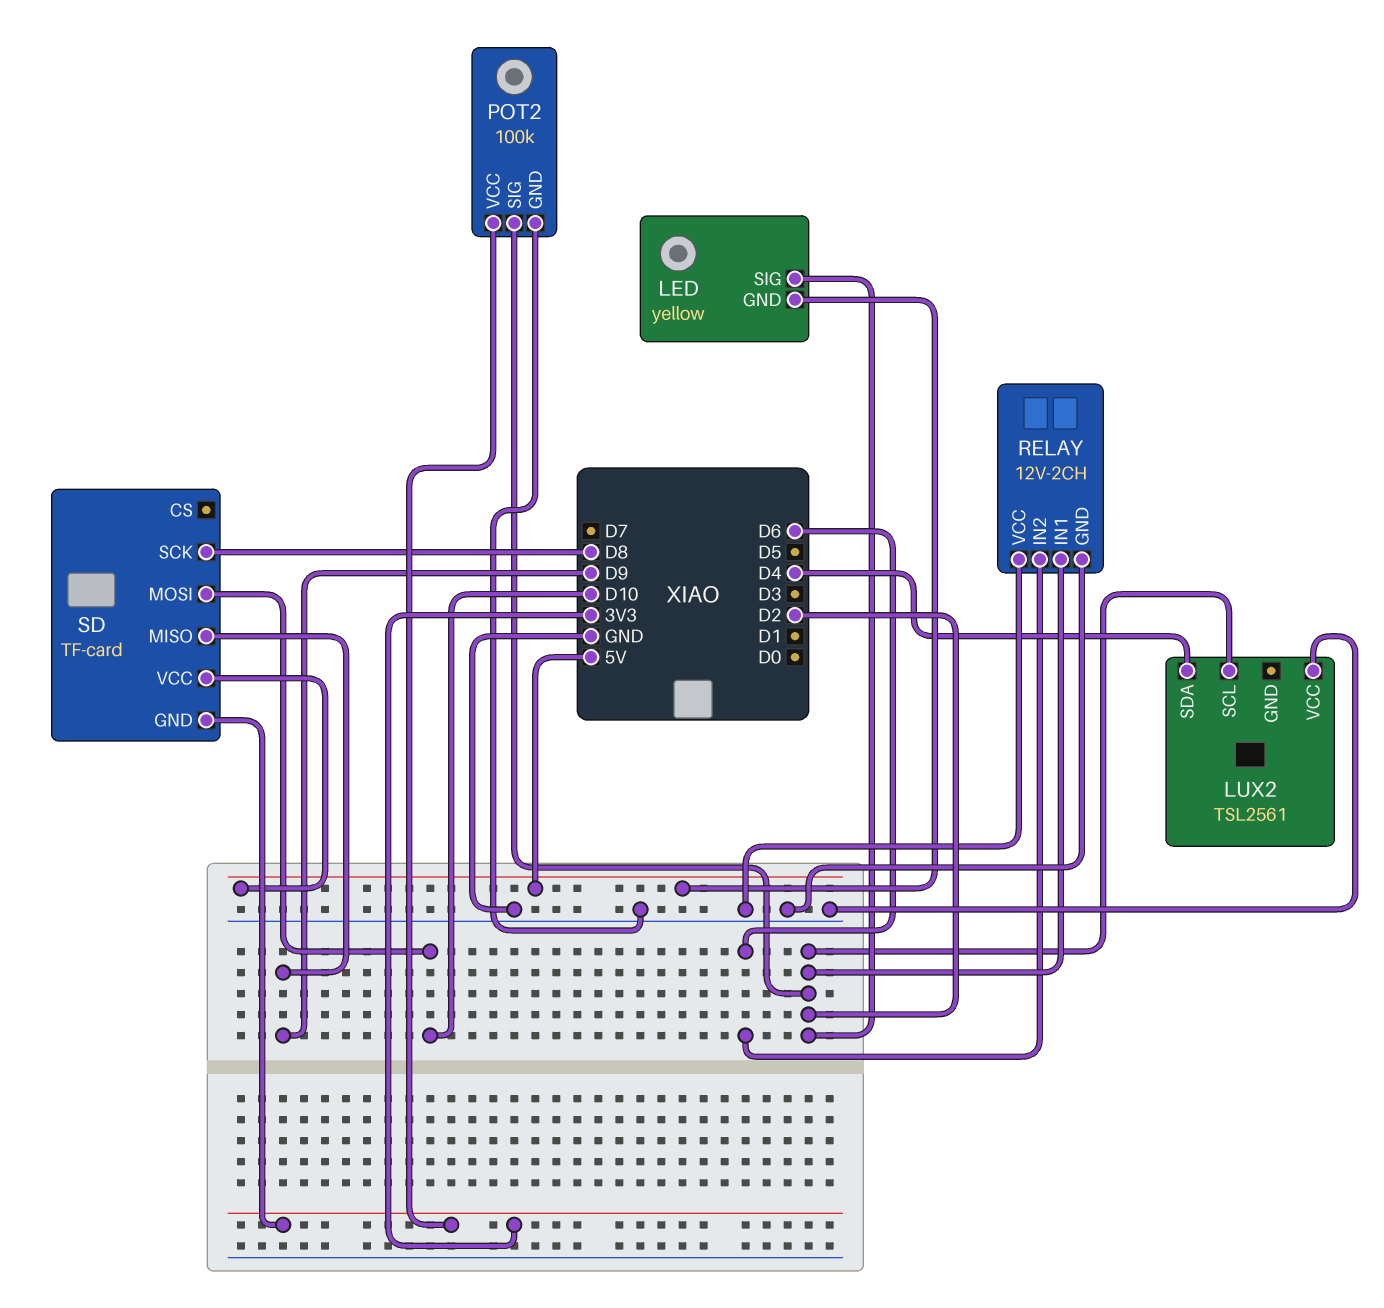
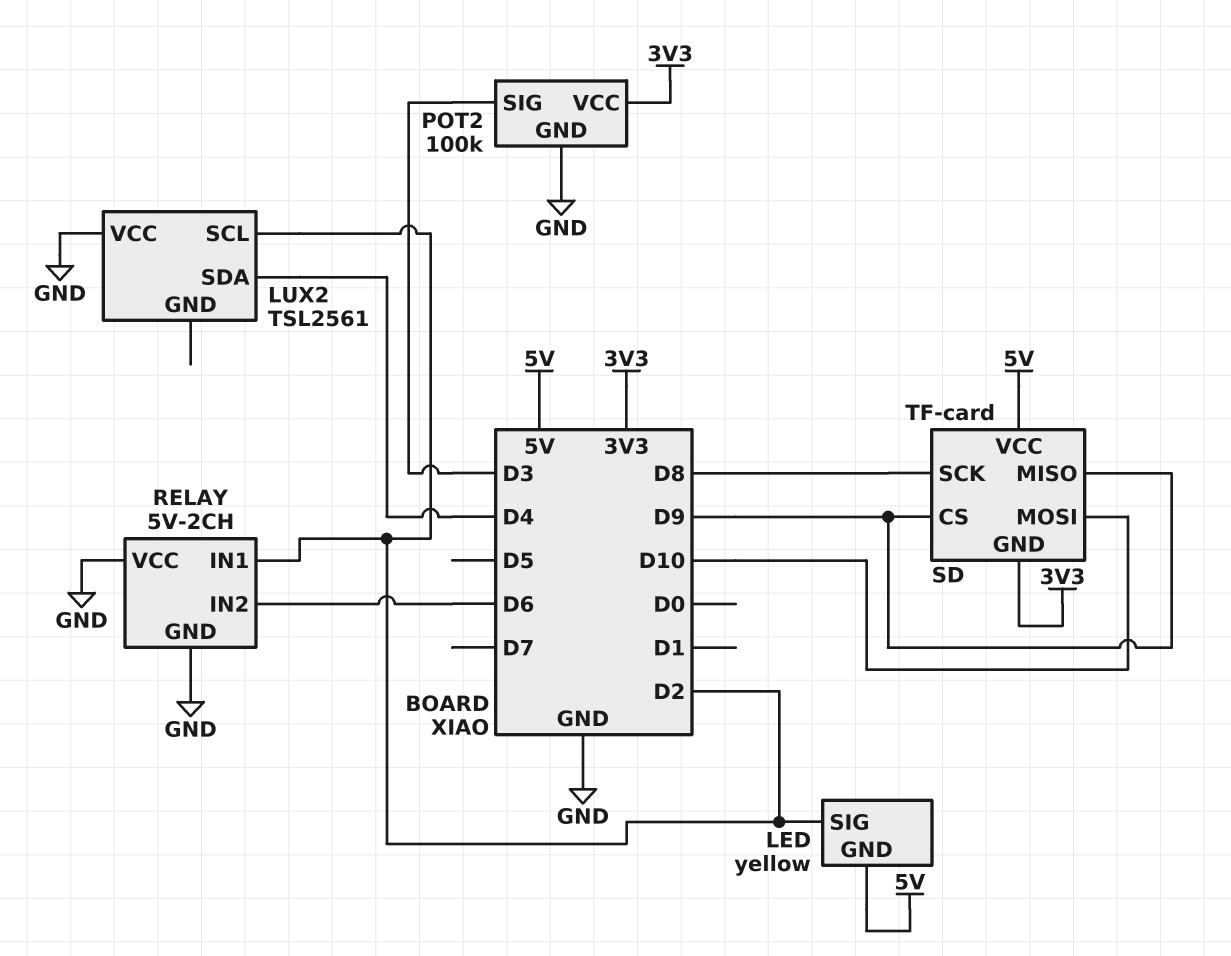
POT2 pin SIG: D2 -> D3
RELAY: 12V-2CH -> 5V-2CH
SD pin CS: none -> D9

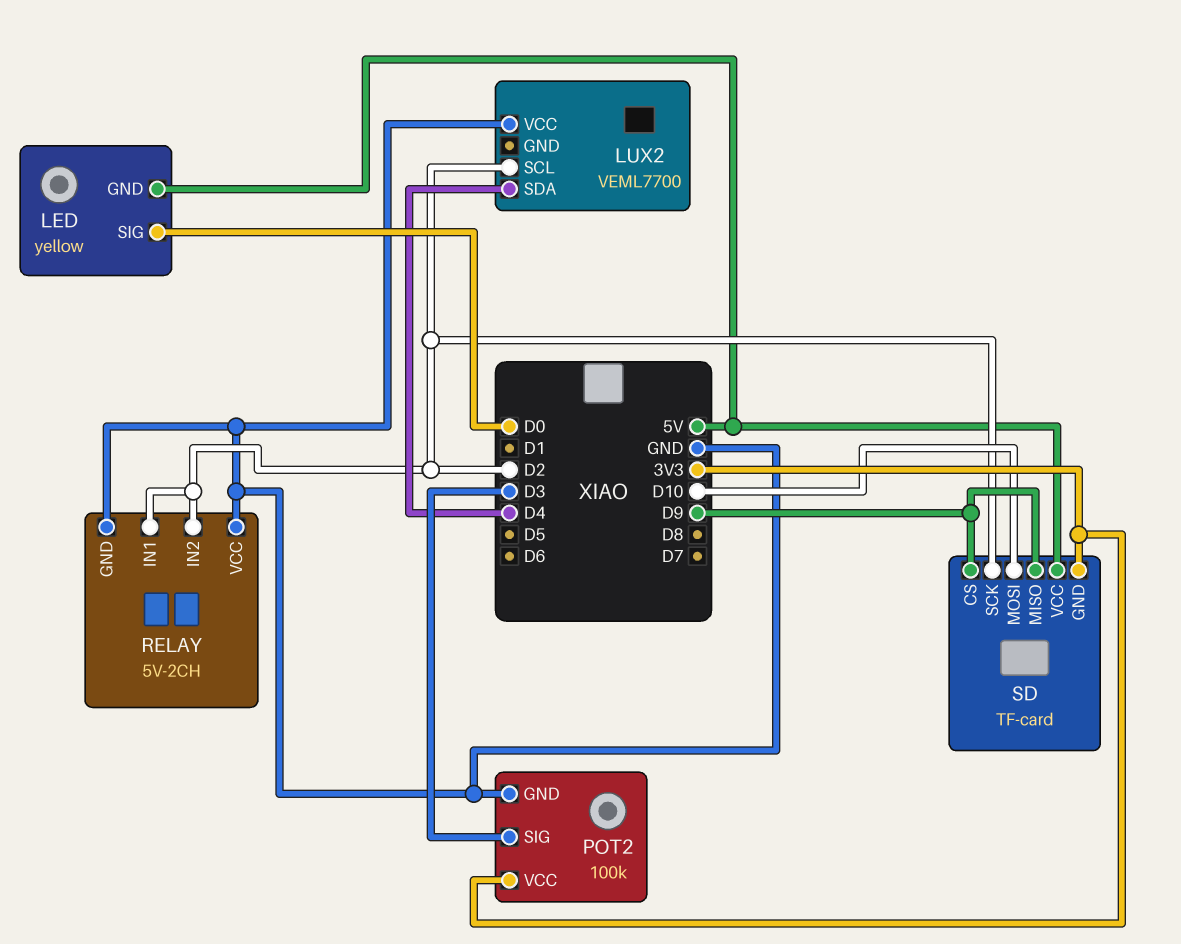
LED pin SIG: D2 -> D0
LUX2: TSL2561 -> VEML7700
RELAY pin IN2: D6 -> D2
SD pin SCK: D8 -> D2

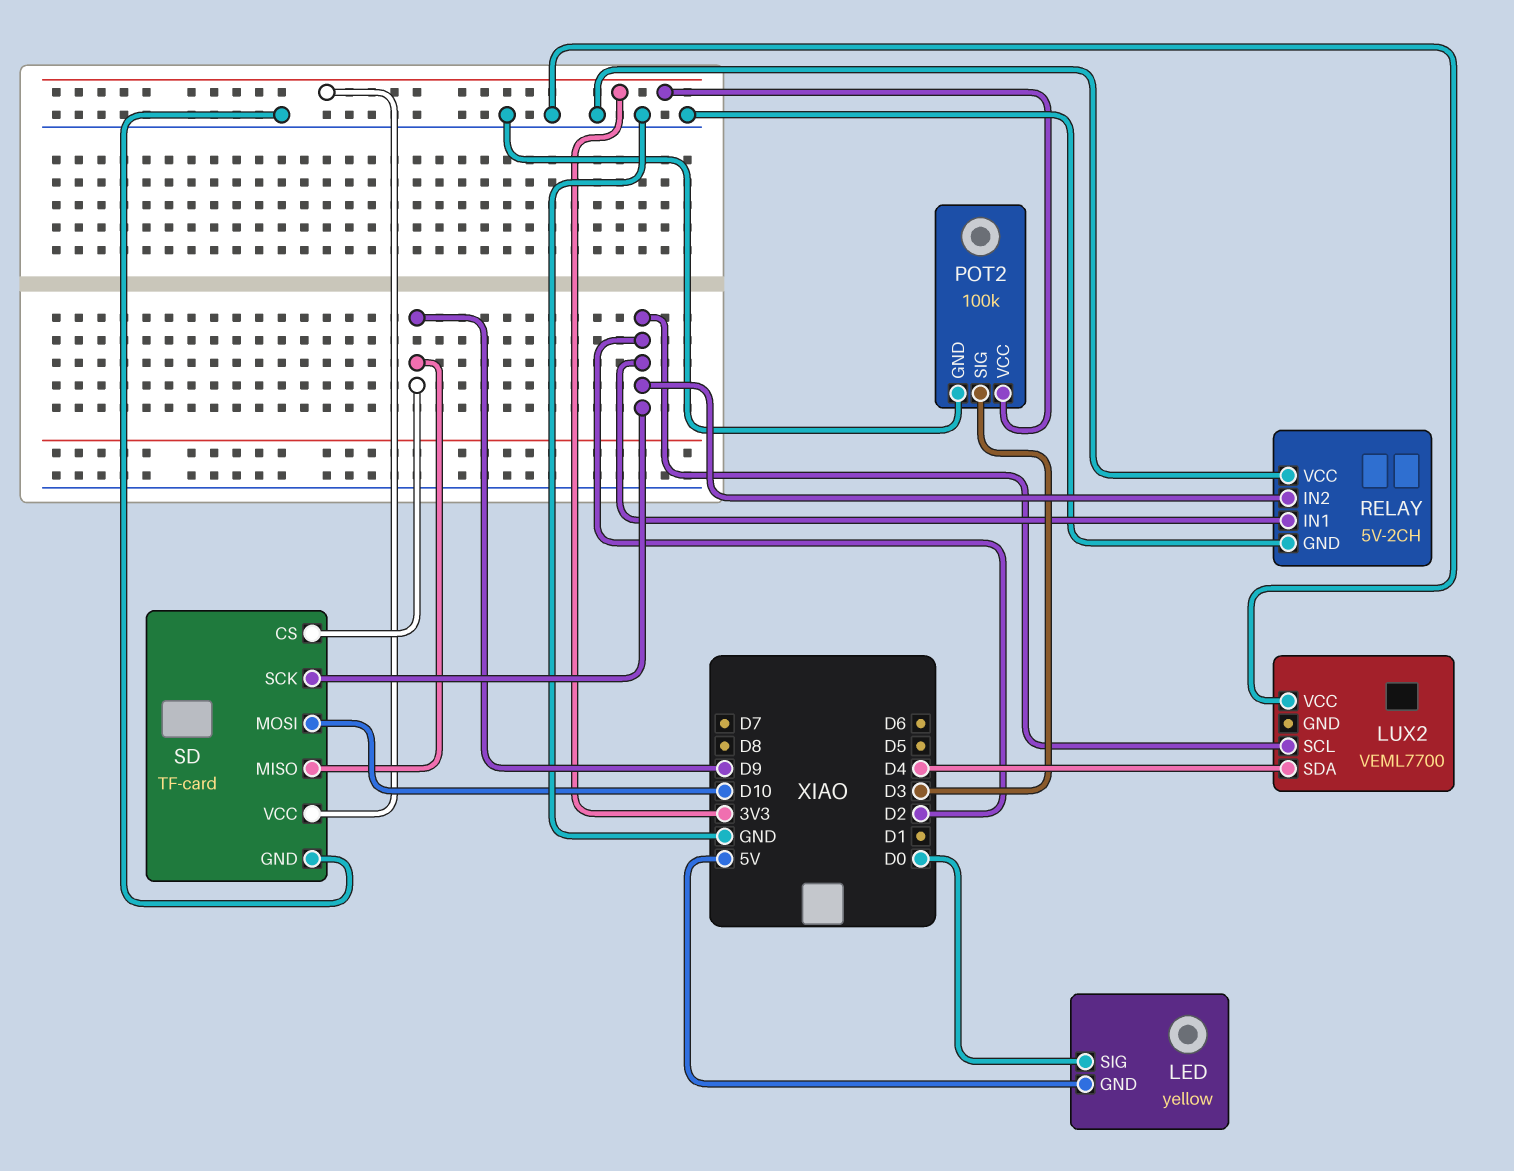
SD pin GND: 3V3 -> GND
SD pin VCC: 5V -> 3V3

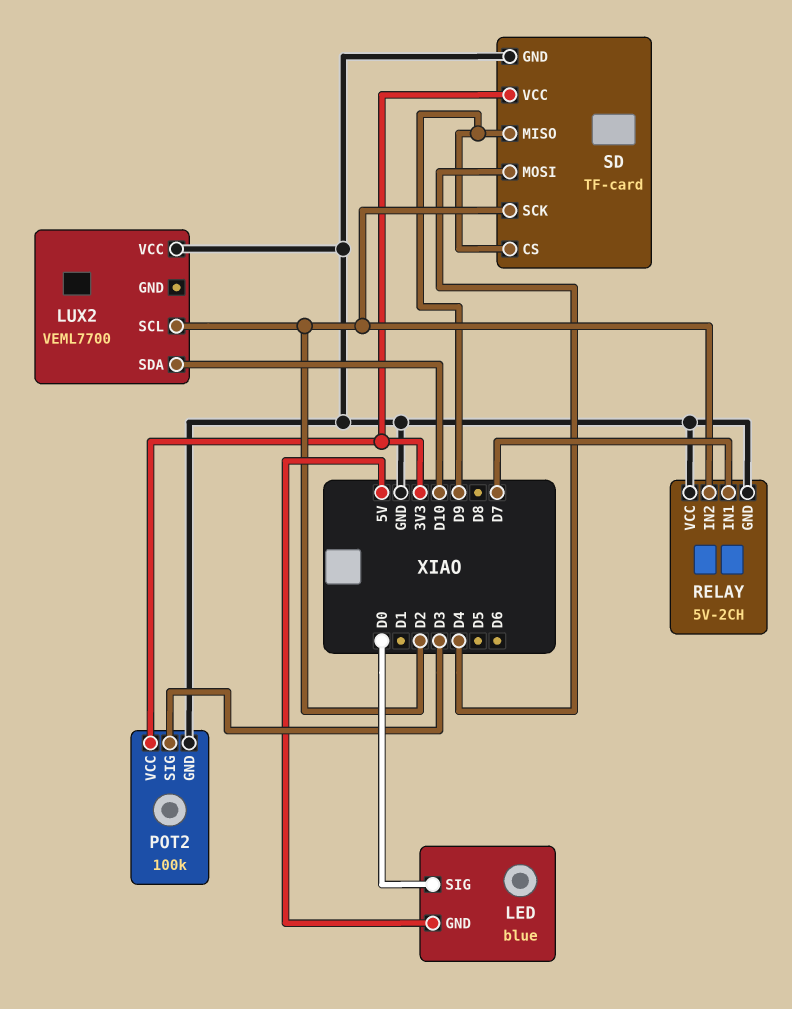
LED: yellow -> blue
LUX2 pin SDA: D4 -> D10
RELAY pin IN1: D2 -> D7
SD pin MOSI: D10 -> D4

